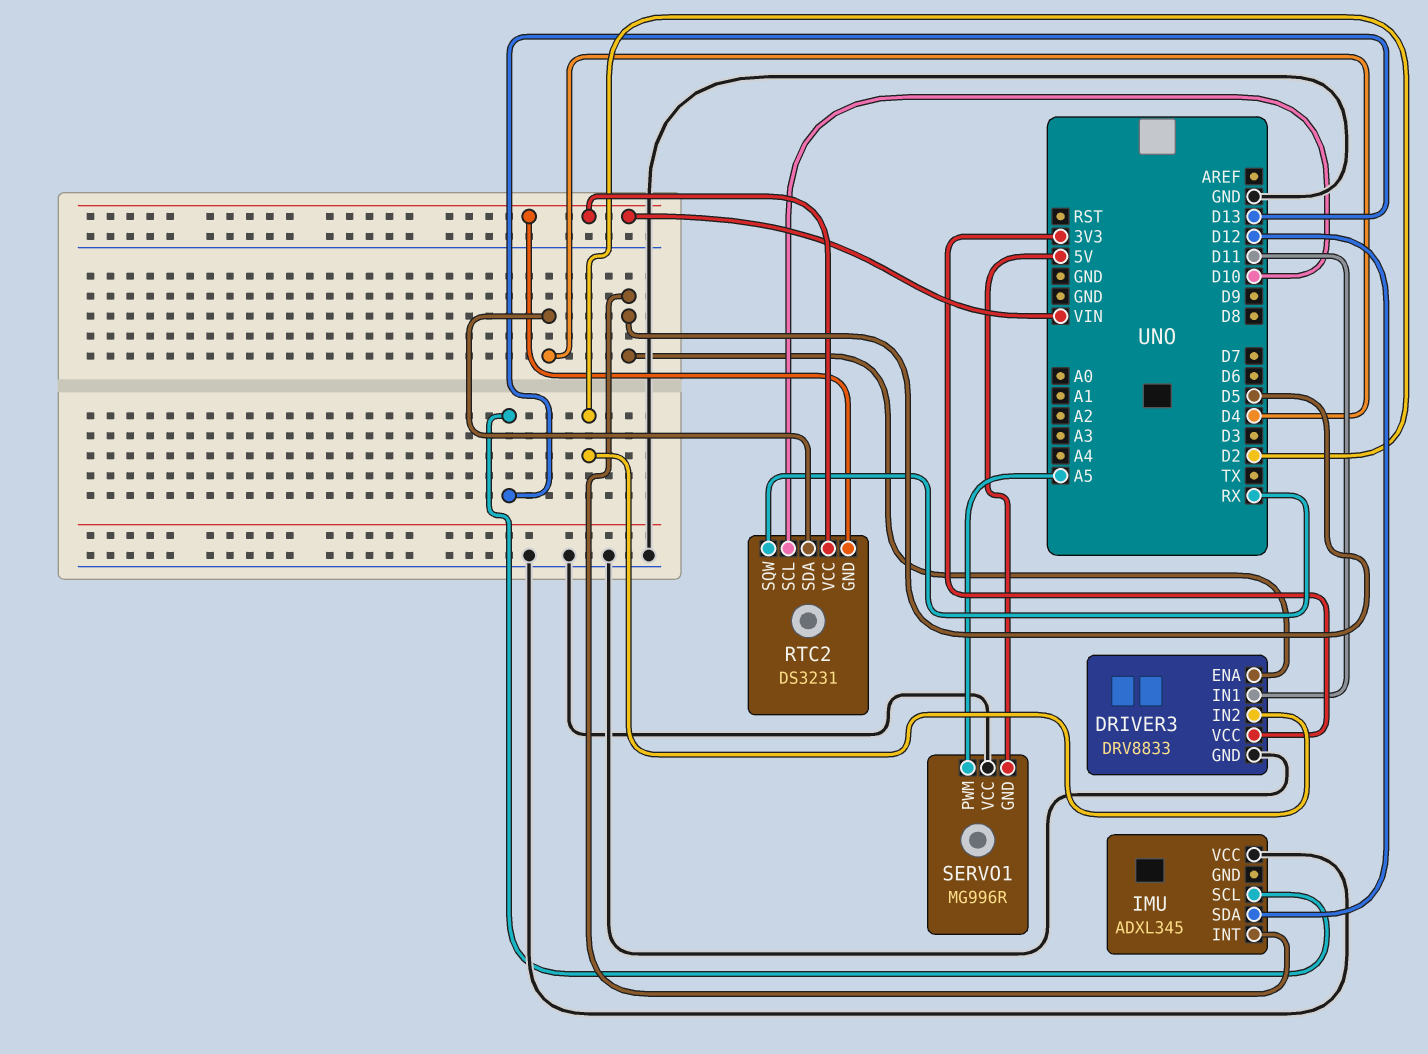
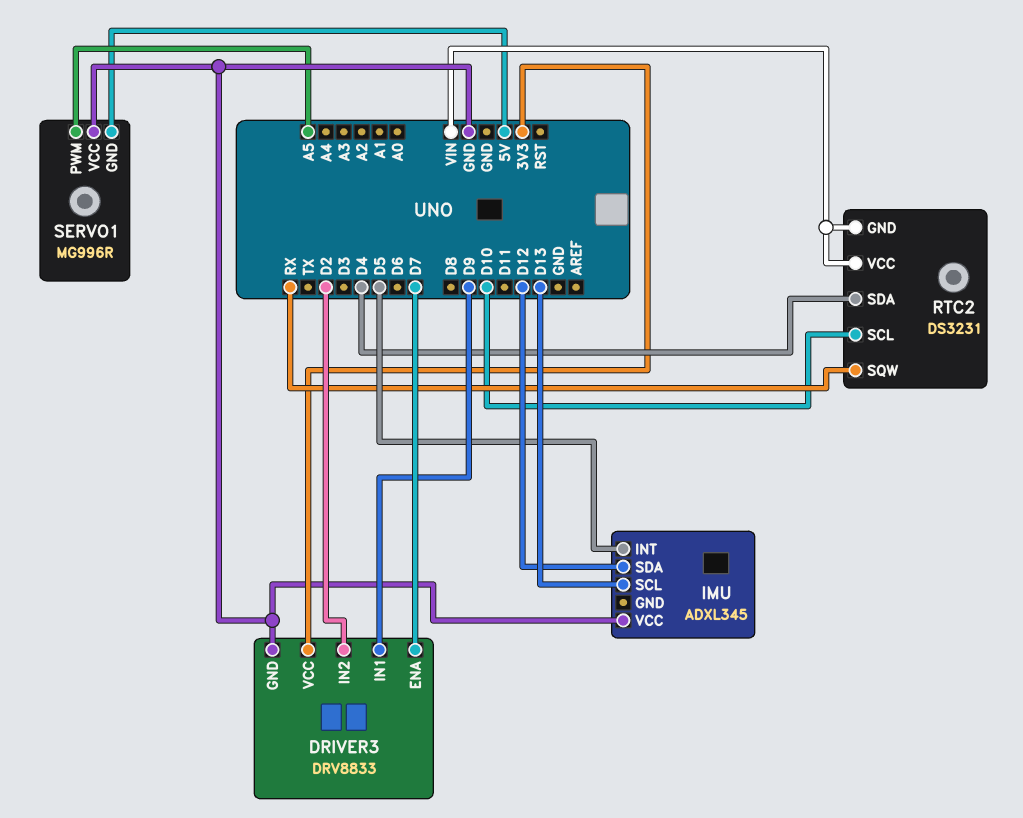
DRIVER3 pin ENA: D5 -> D7
DRIVER3 pin IN1: D11 -> D9

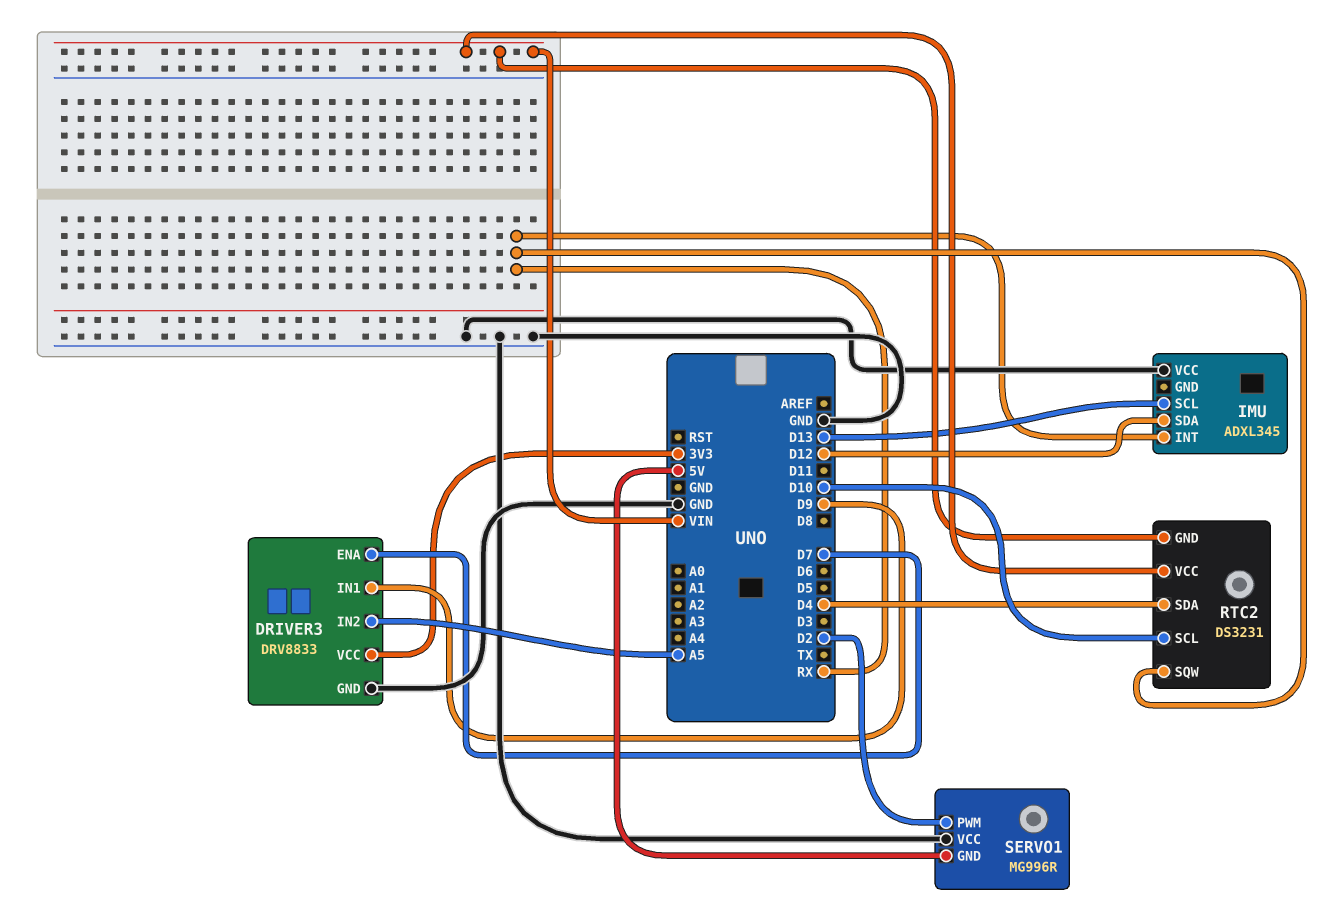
DRIVER3 pin IN2: D2 -> A5
IMU pin INT: D5 -> RX
SERVO1 pin PWM: A5 -> D2

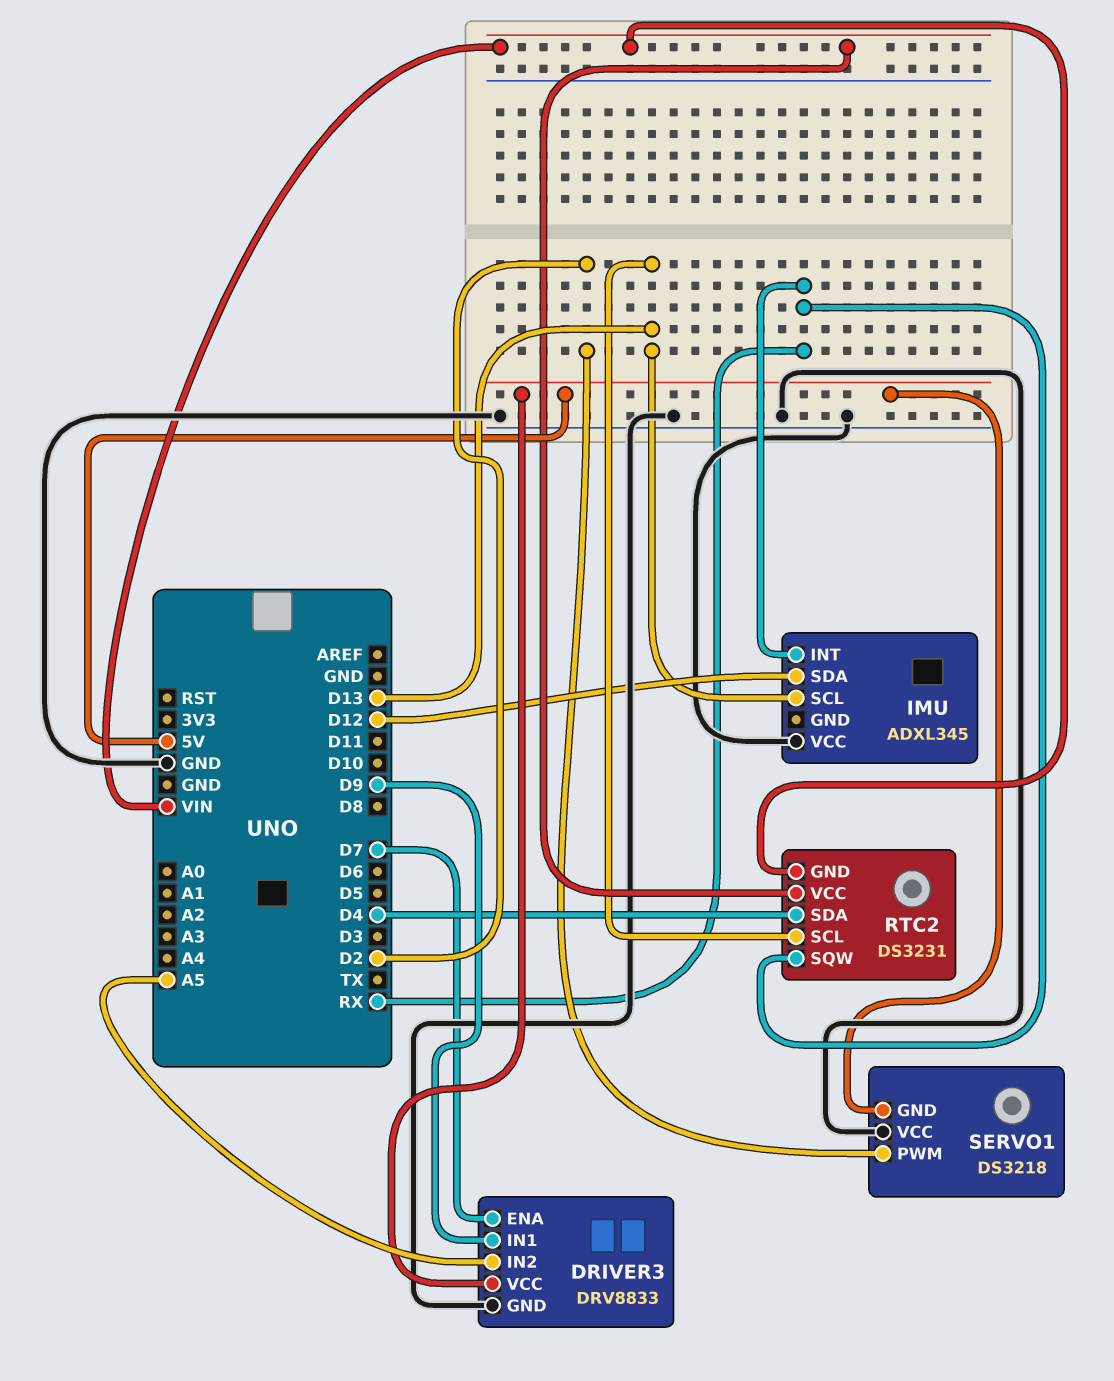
DRIVER3 pin VCC: 3V3 -> 5V
RTC2 pin SCL: D10 -> D13
SERVO1: MG996R -> DS3218

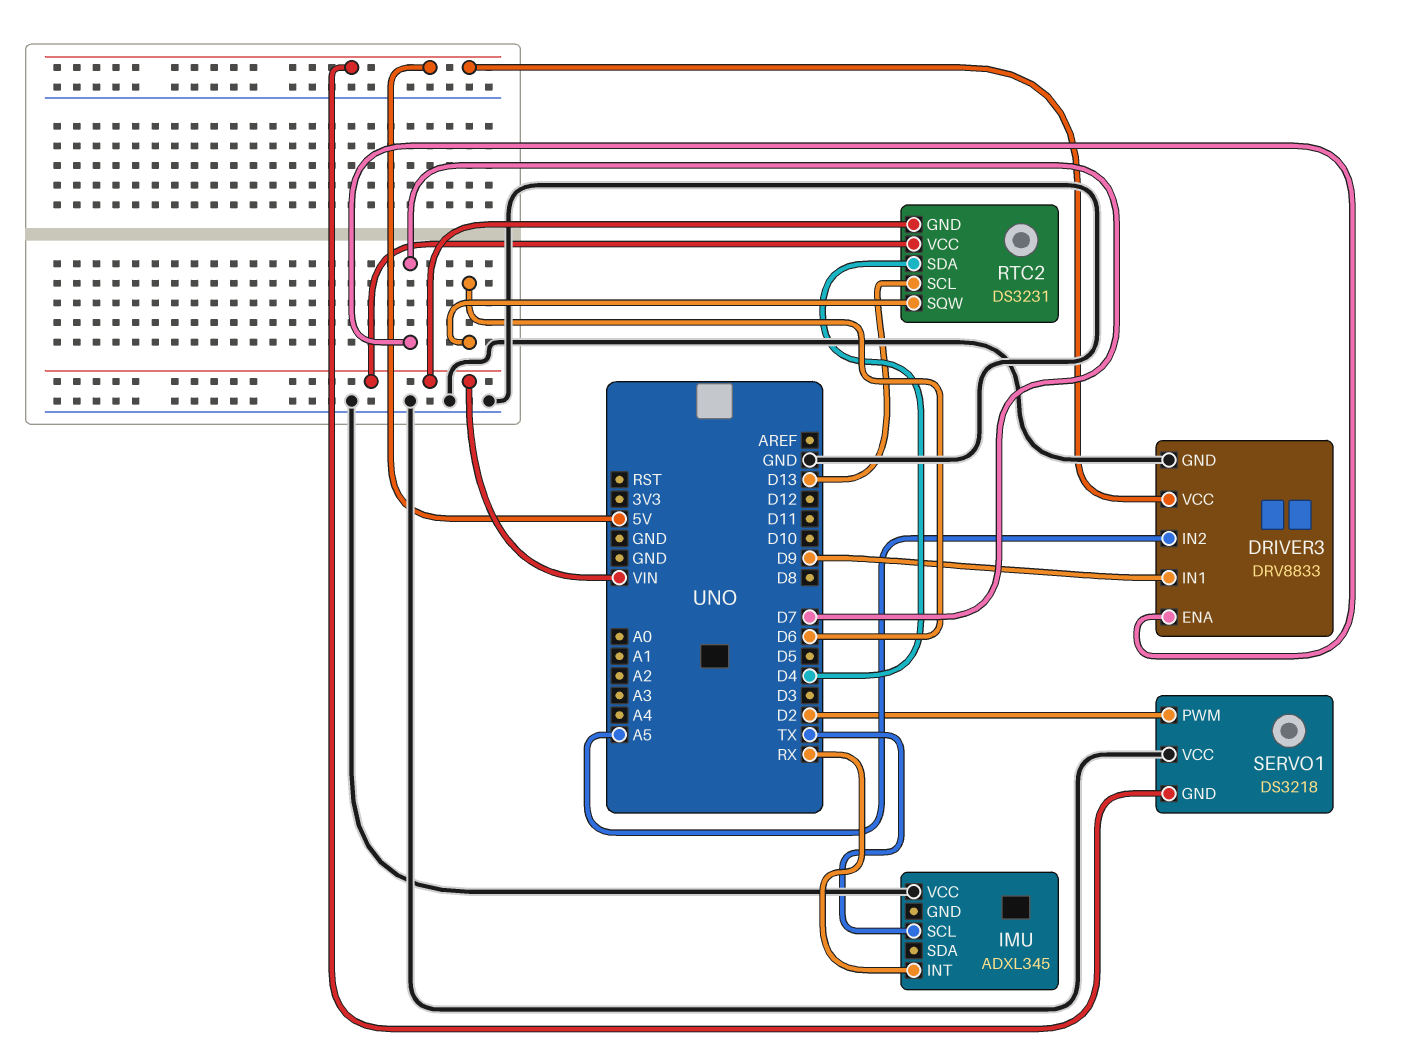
IMU pin SCL: D13 -> TX
IMU pin SDA: D12 -> none
RTC2 pin SQW: RX -> D6

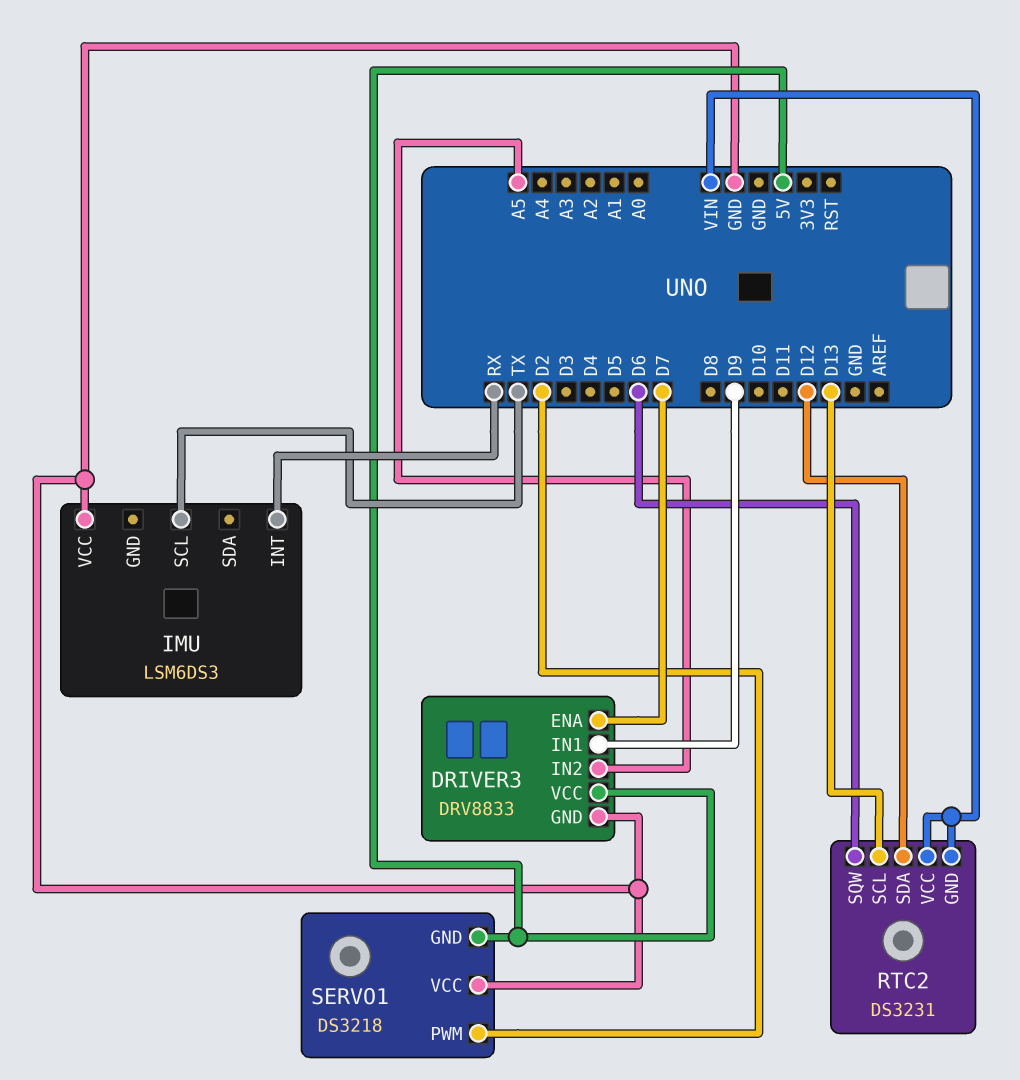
IMU: ADXL345 -> LSM6DS3
RTC2 pin SDA: D4 -> D12

